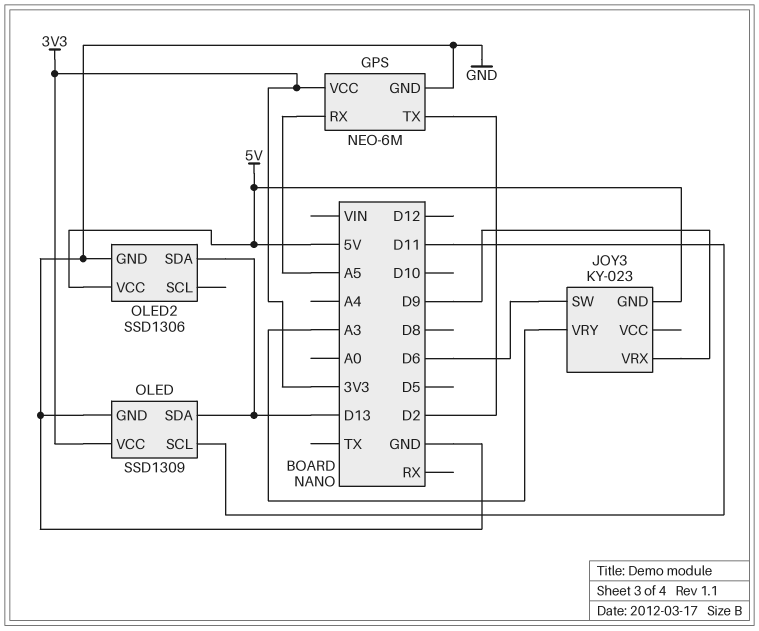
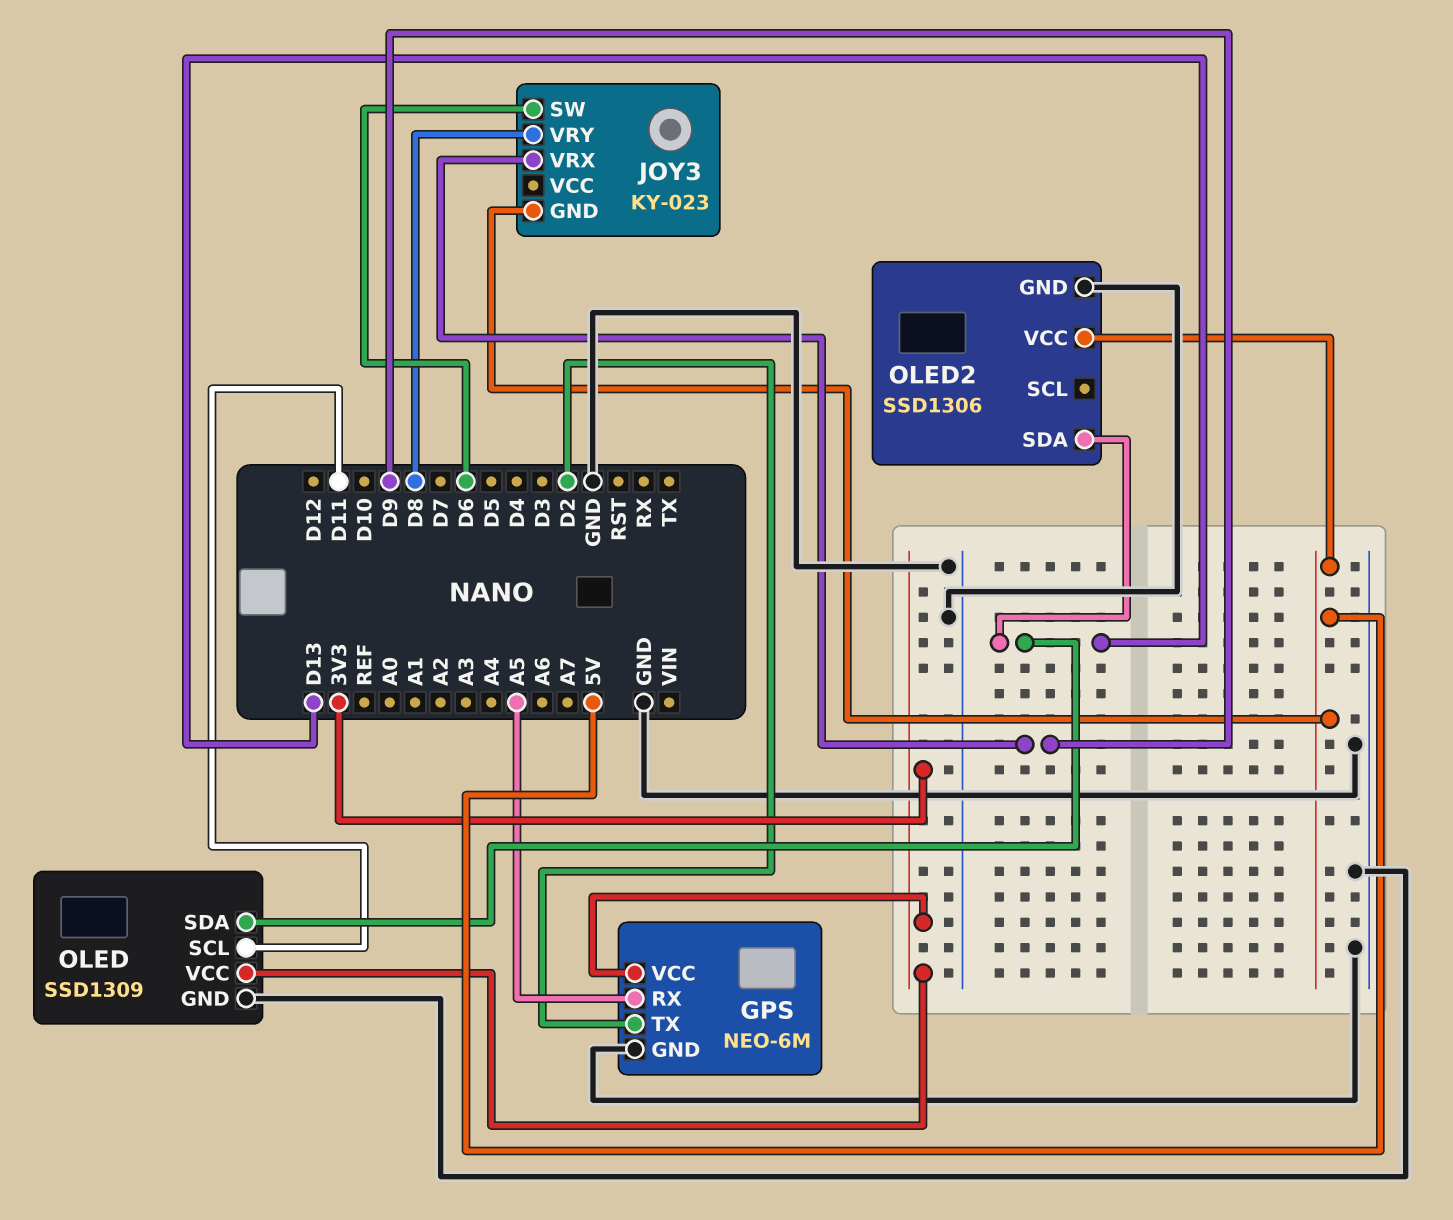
JOY3 pin VRY: A3 -> D8

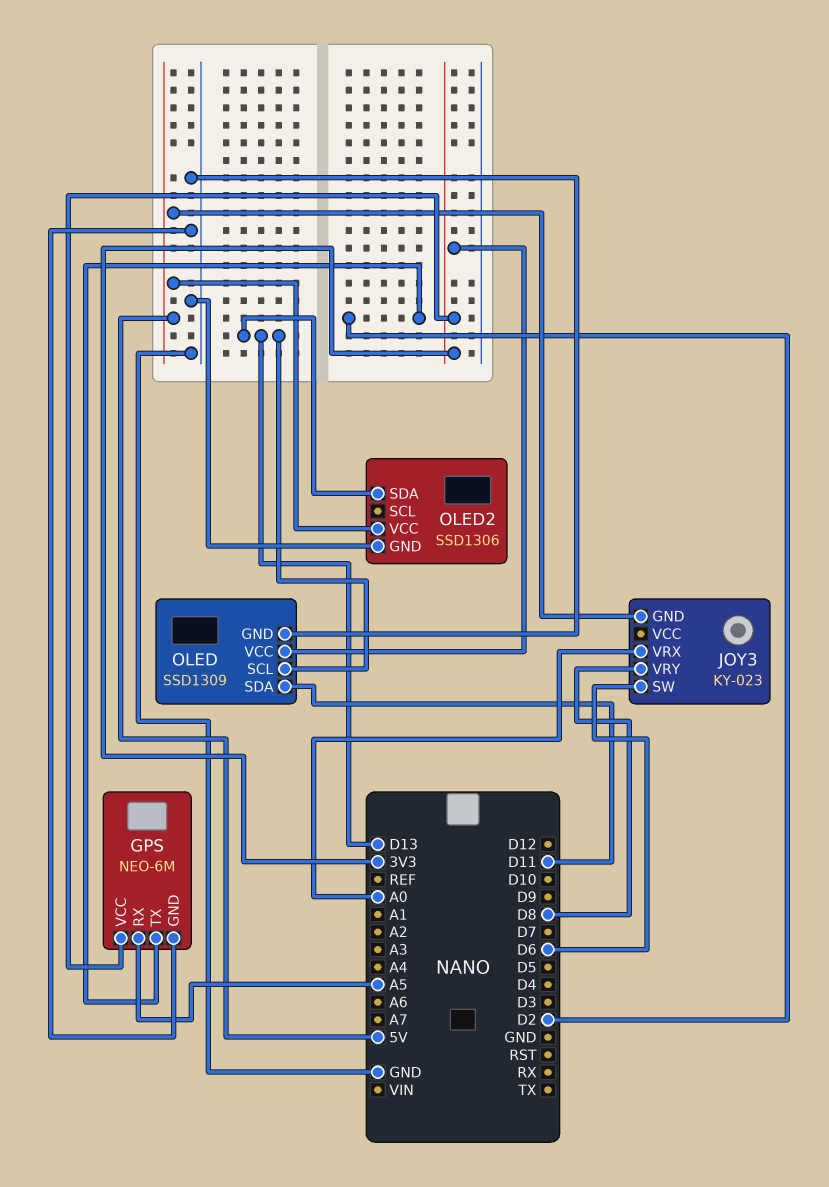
JOY3 pin VRX: D9 -> A0
OLED pin SCL: D11 -> D13
OLED pin SDA: D13 -> D11

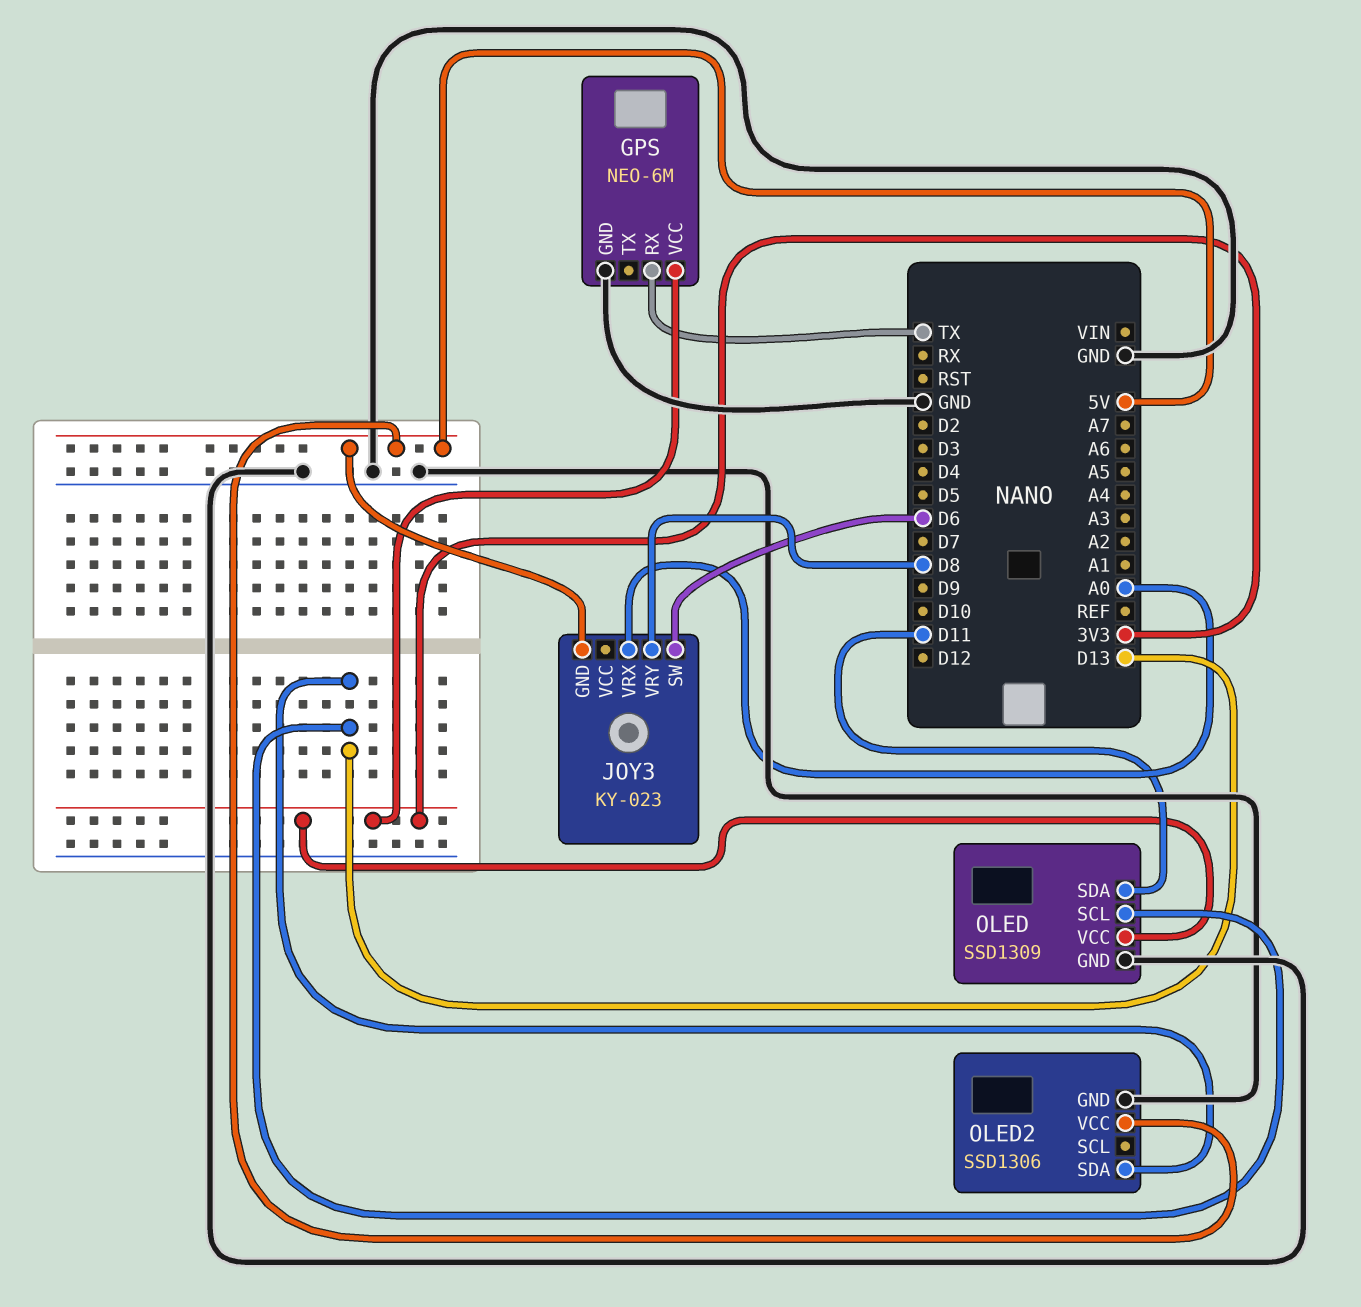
GPS pin RX: A5 -> TX
GPS pin TX: D2 -> none

